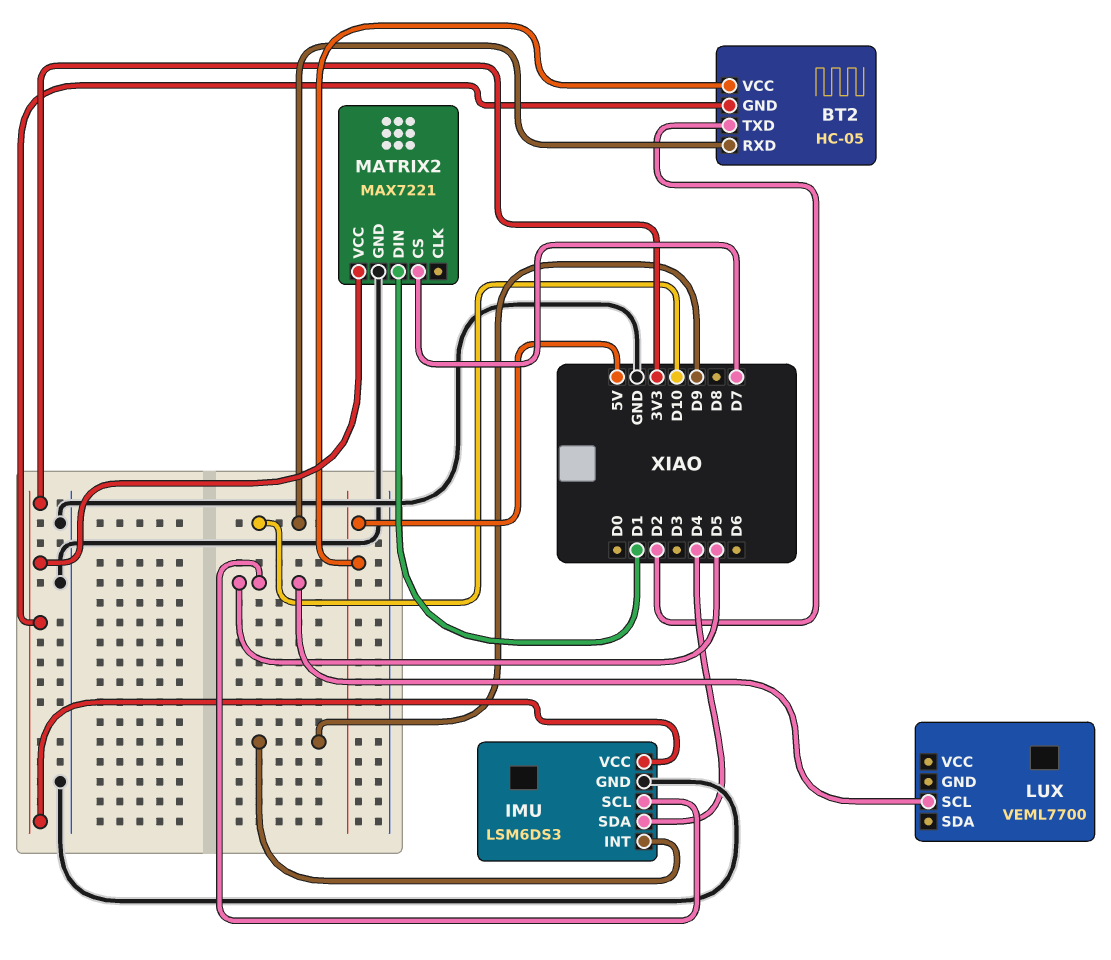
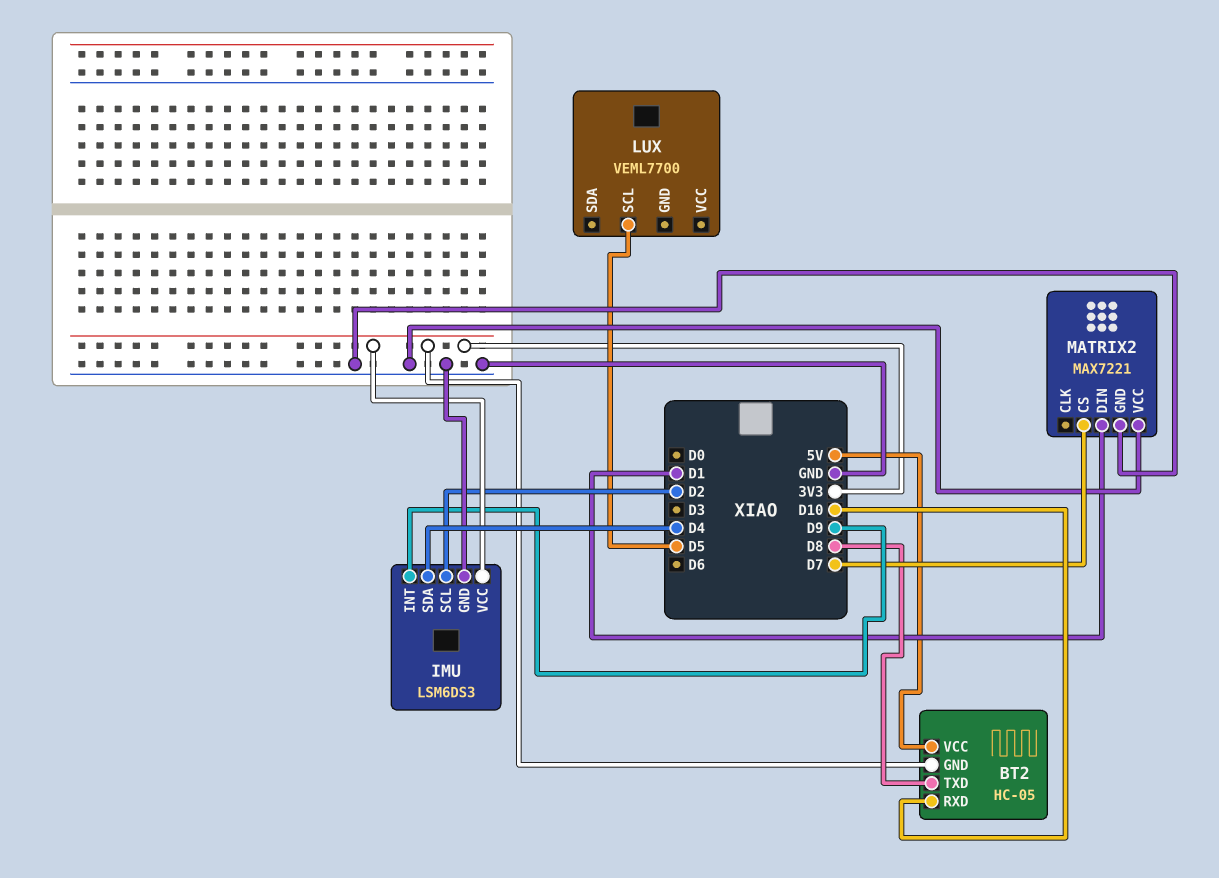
BT2 pin TXD: D2 -> D8
IMU pin SCL: D5 -> D2
MATRIX2 pin VCC: 3V3 -> GND

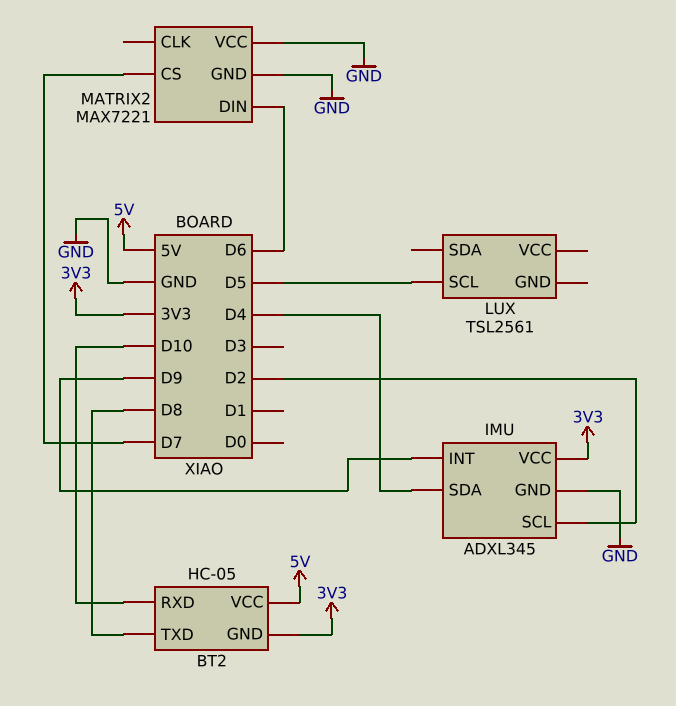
IMU: LSM6DS3 -> ADXL345
LUX: VEML7700 -> TSL2561
MATRIX2 pin DIN: D1 -> D6

